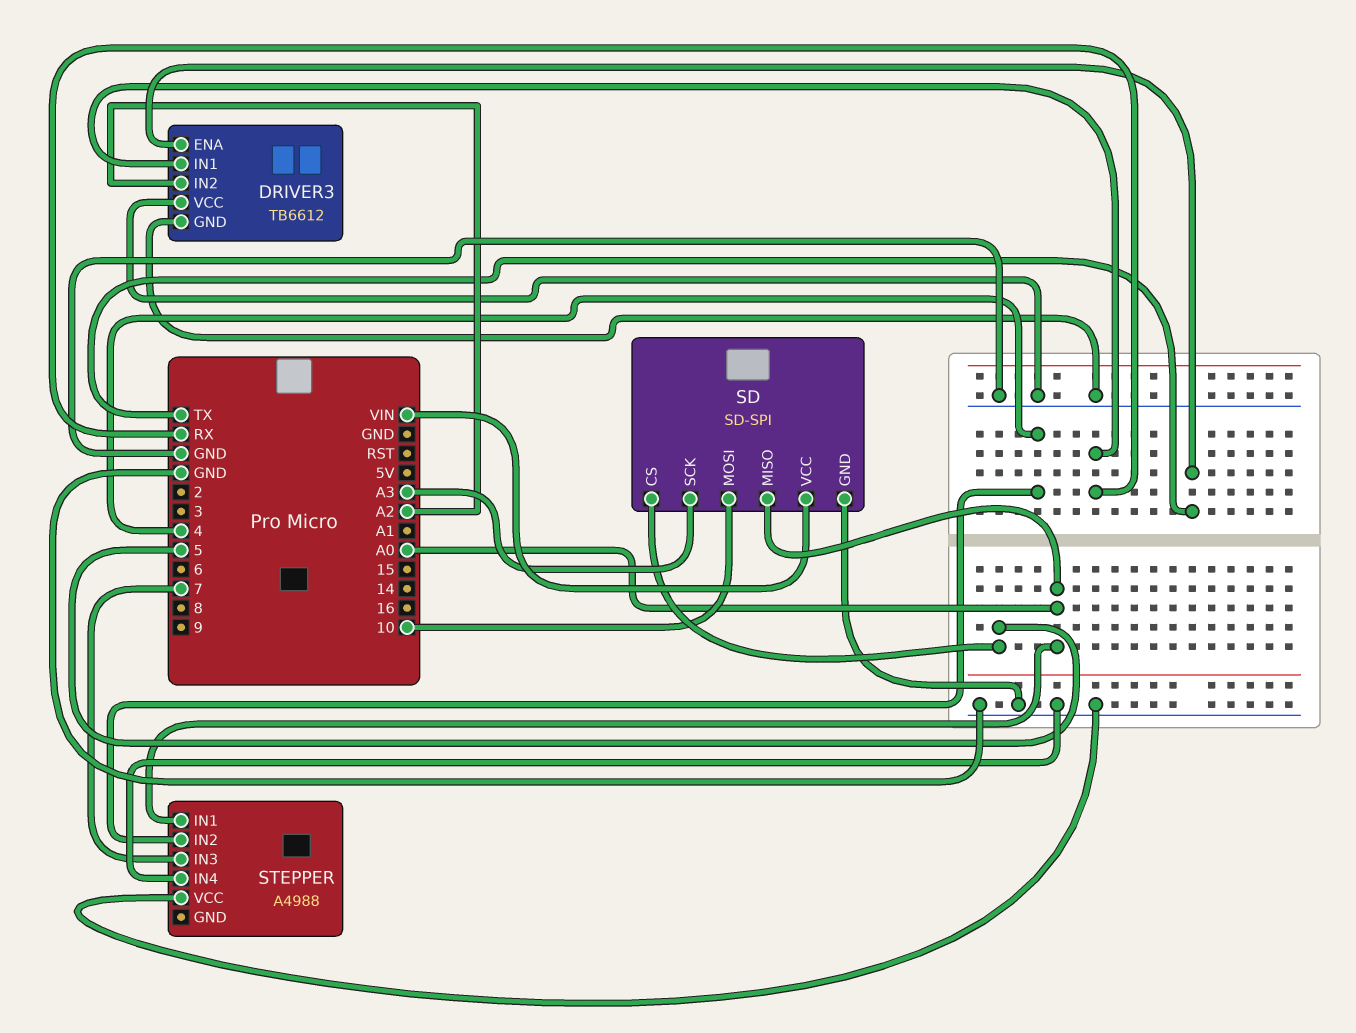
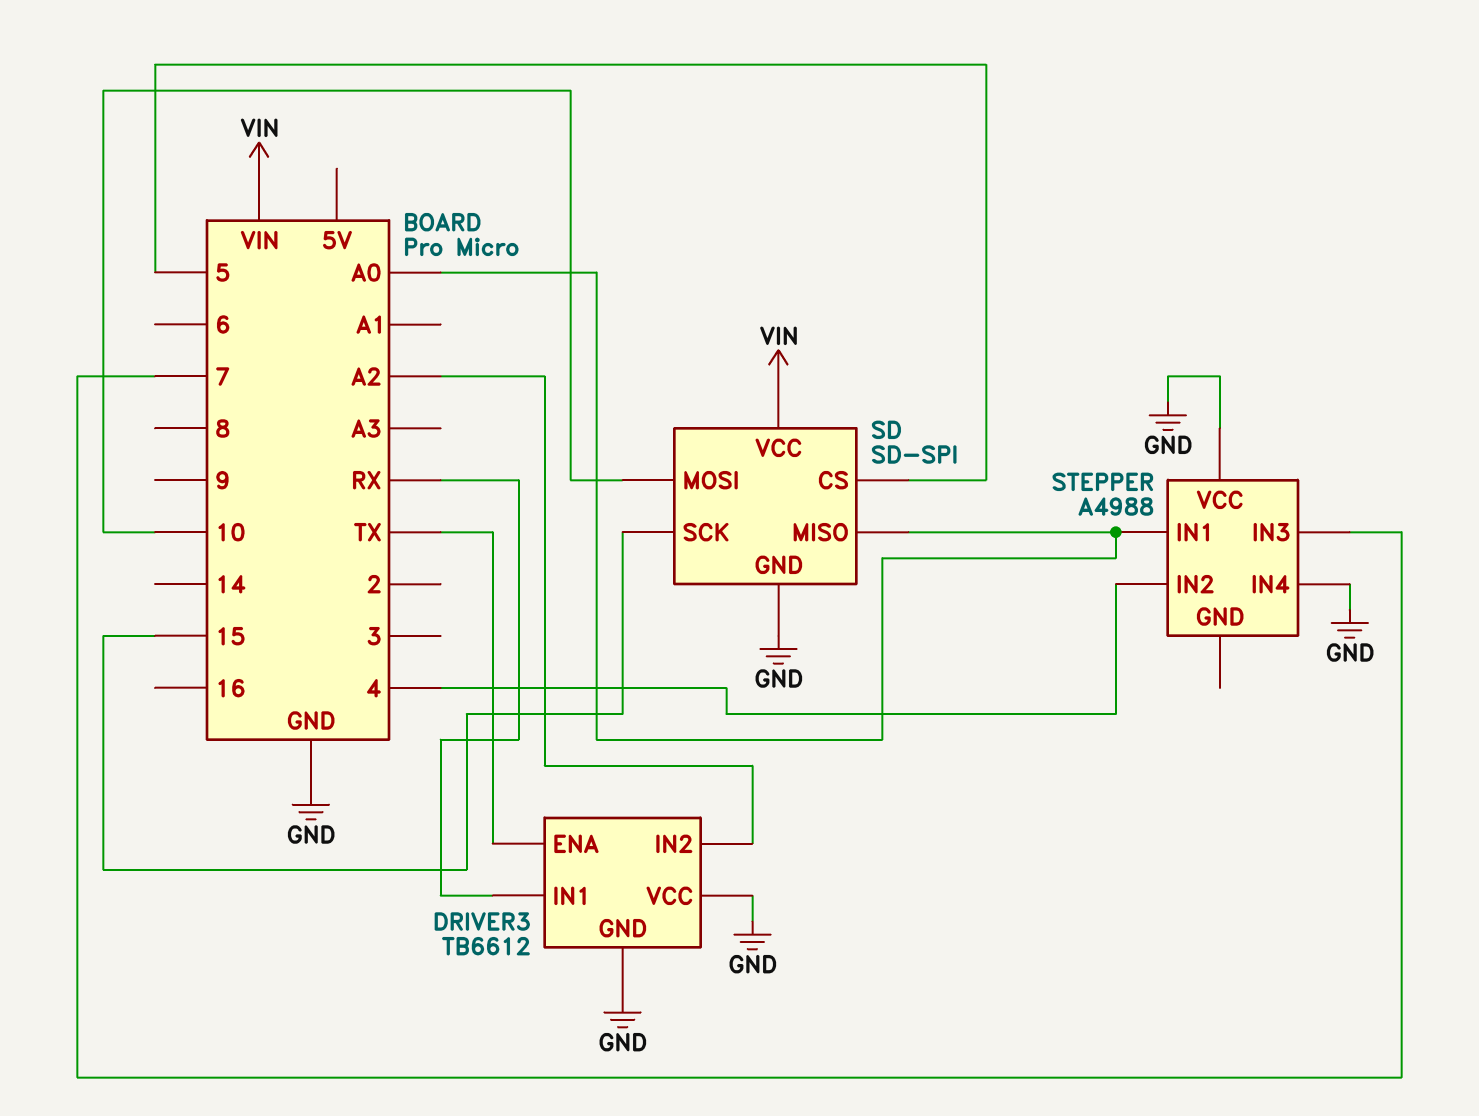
SD pin SCK: A3 -> 15

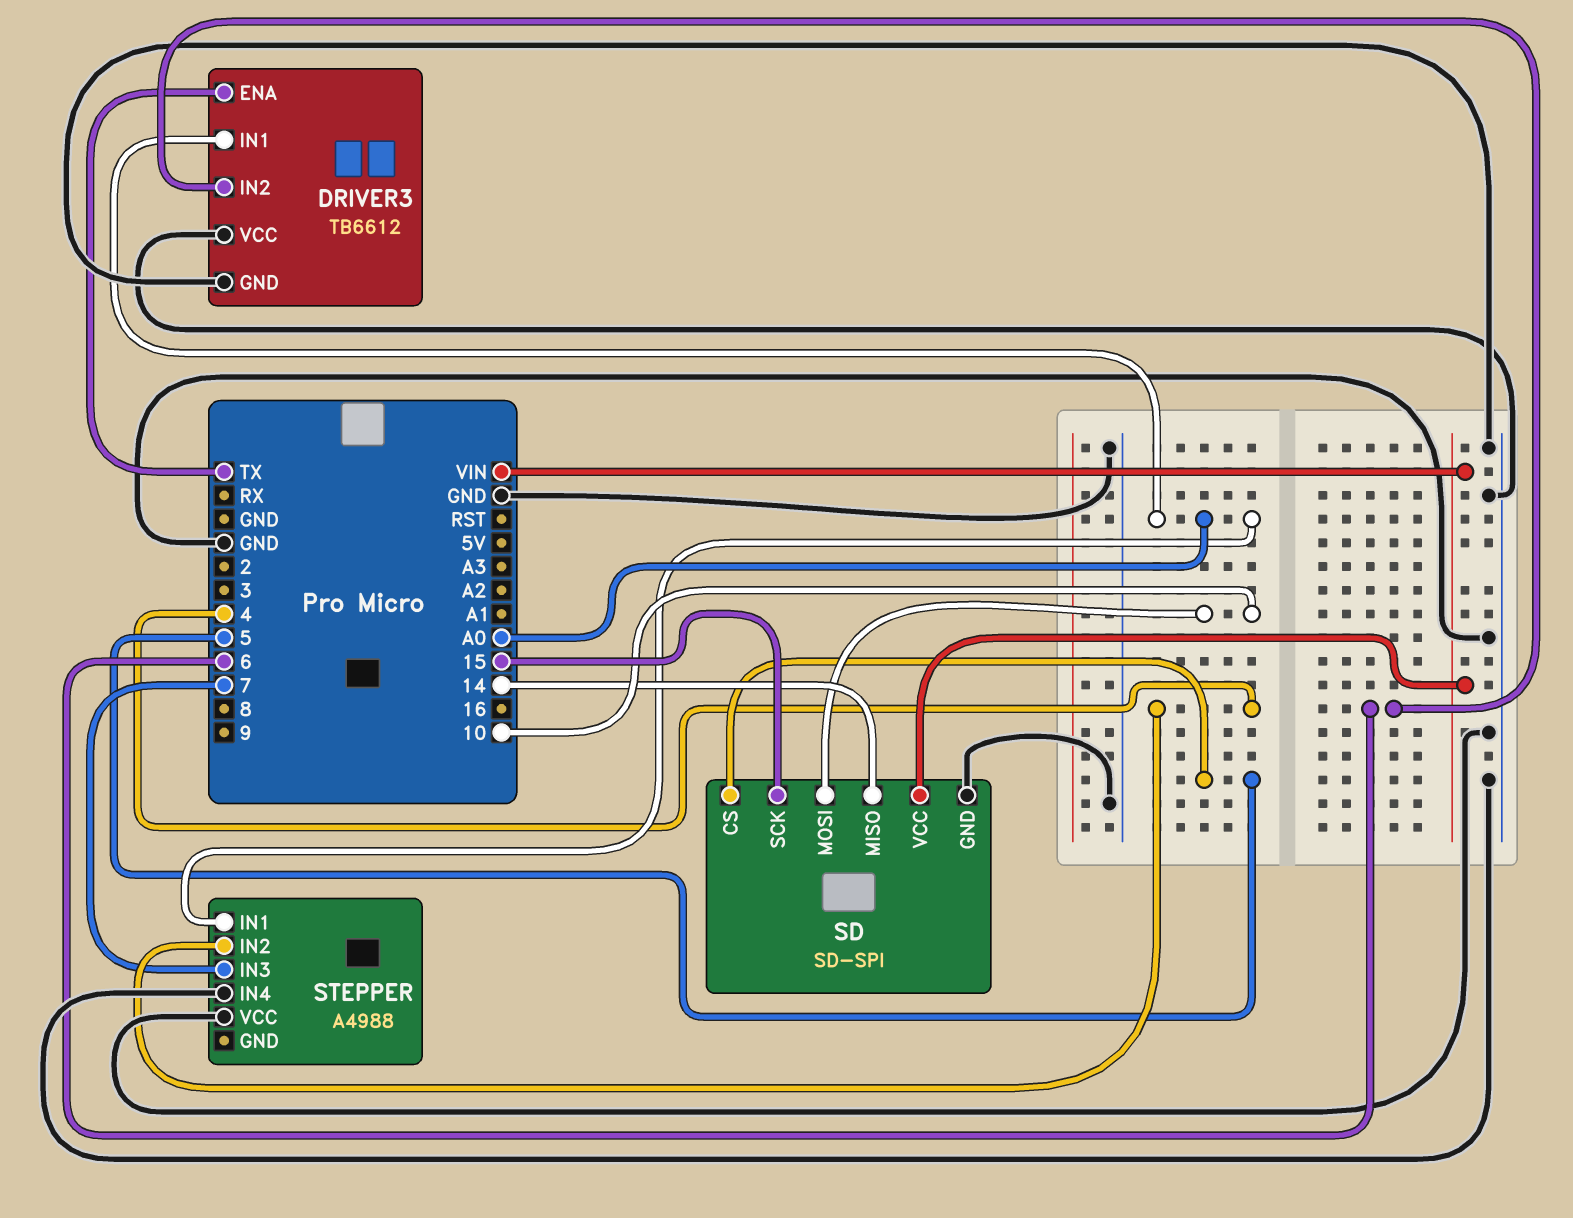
DRIVER3 pin IN1: RX -> A0
DRIVER3 pin IN2: A2 -> 6
SD pin MISO: A0 -> 14

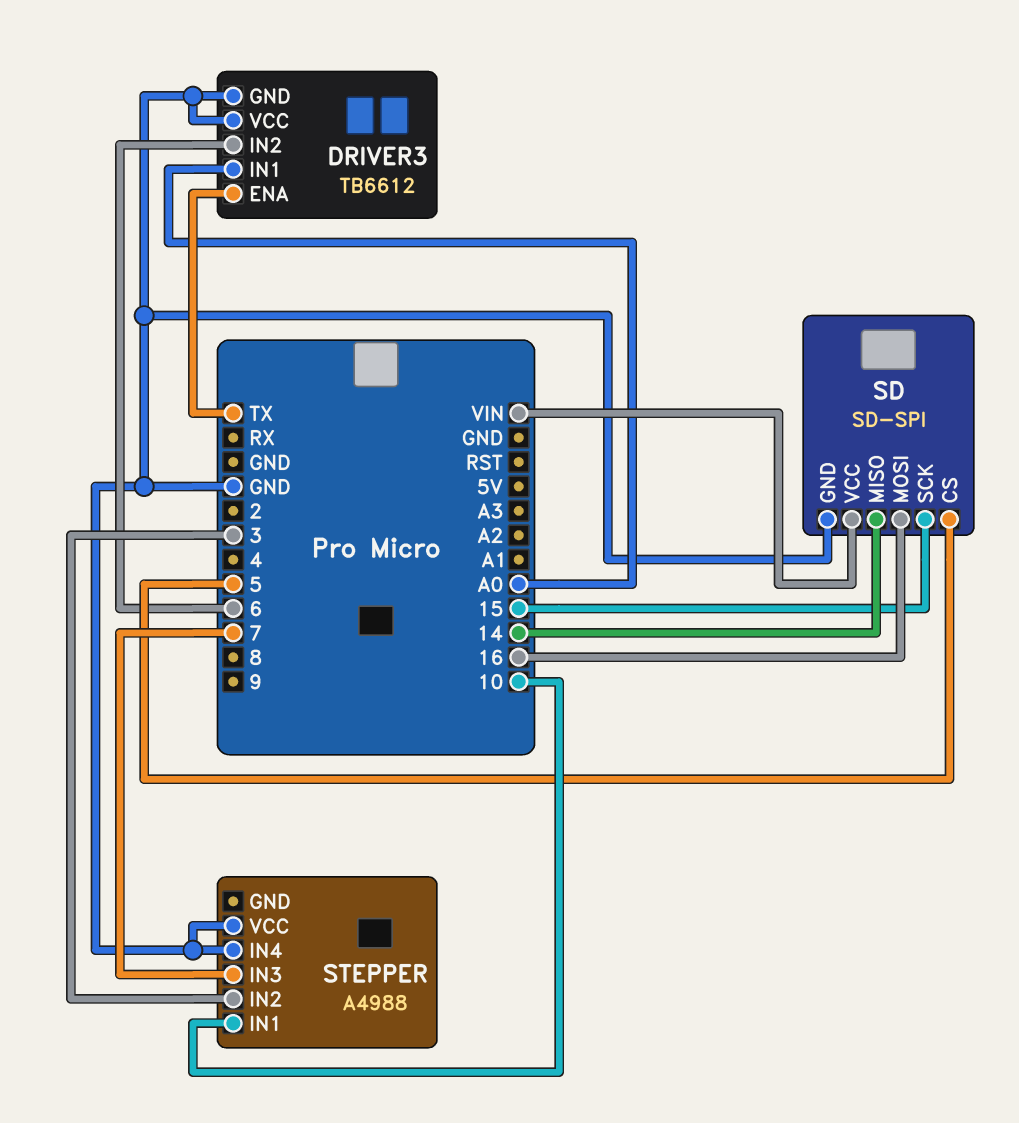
SD pin MOSI: 10 -> 16
STEPPER pin IN1: A0 -> 10
STEPPER pin IN2: 4 -> 3

